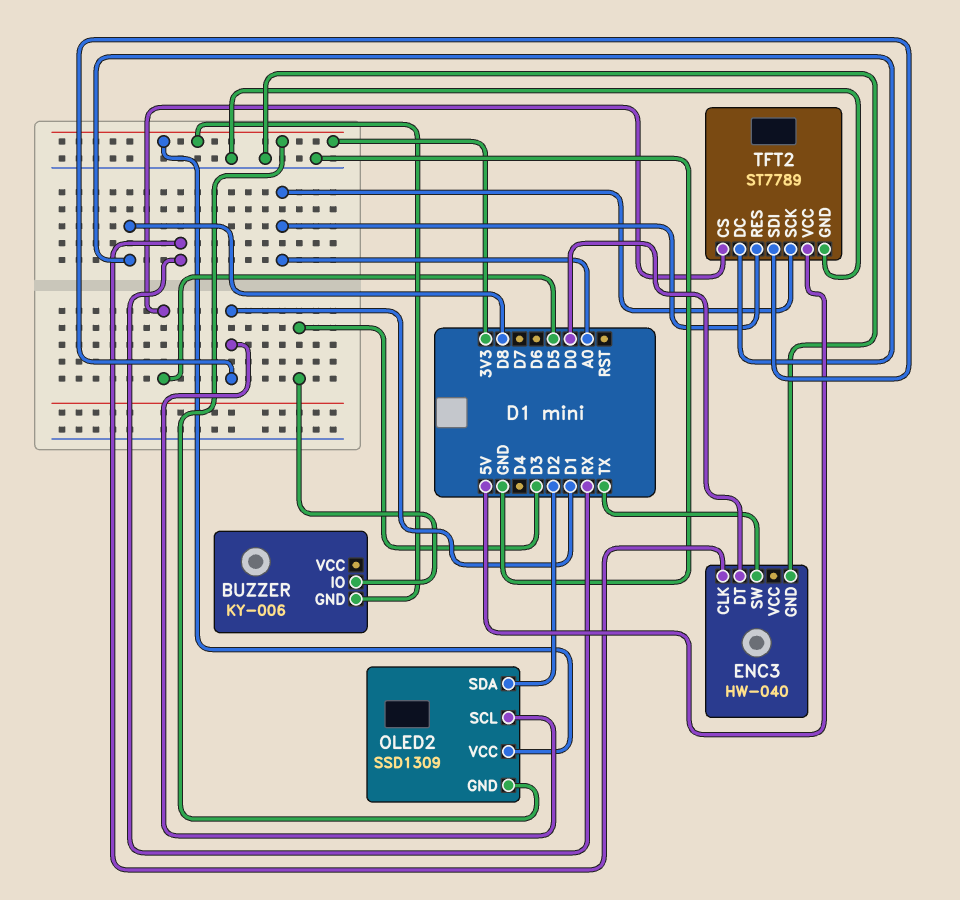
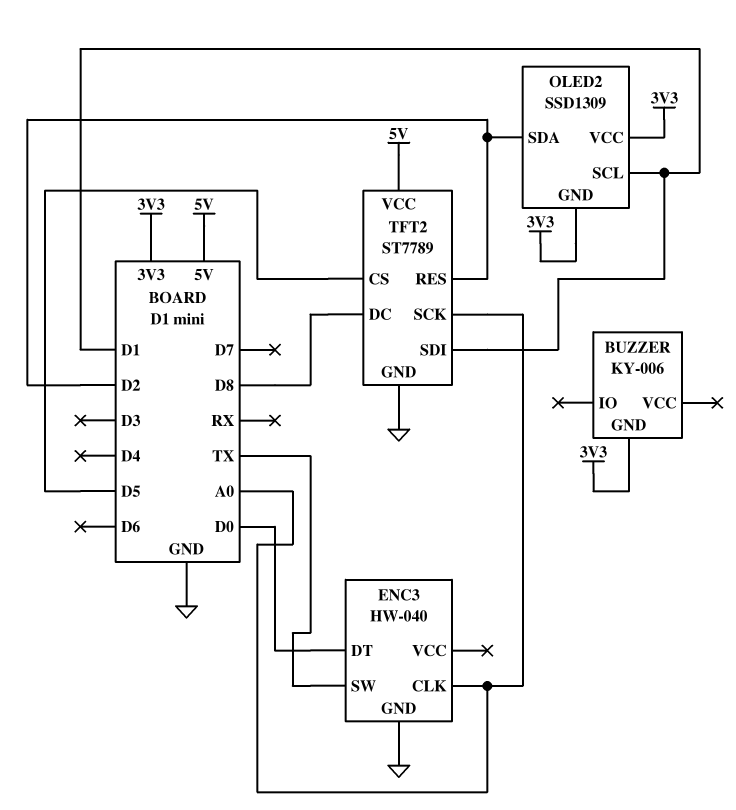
BUZZER pin IO: D3 -> none
ENC3 pin CLK: RX -> A0
TFT2 pin RES: A0 -> D2

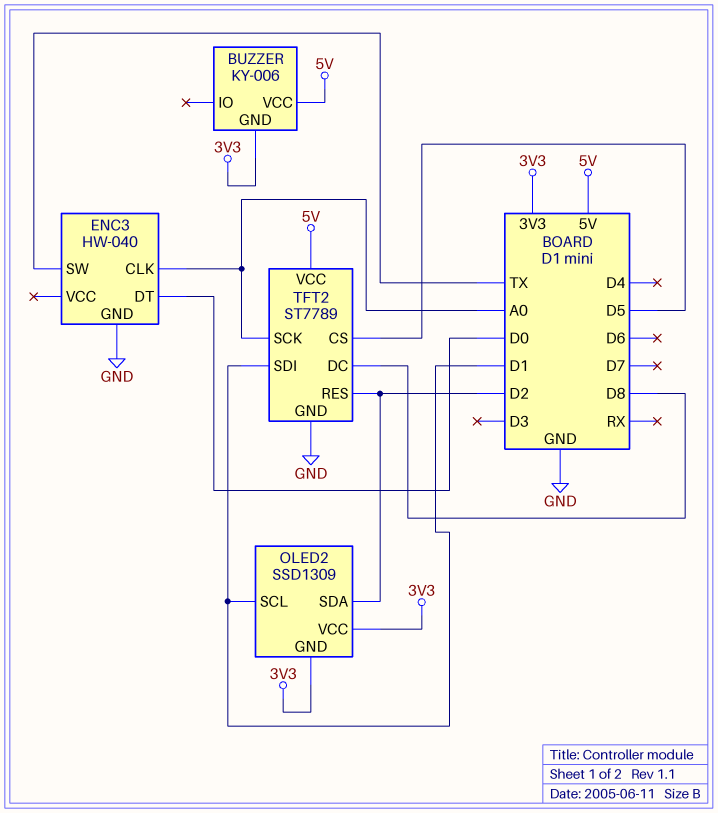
BUZZER pin VCC: none -> 5V

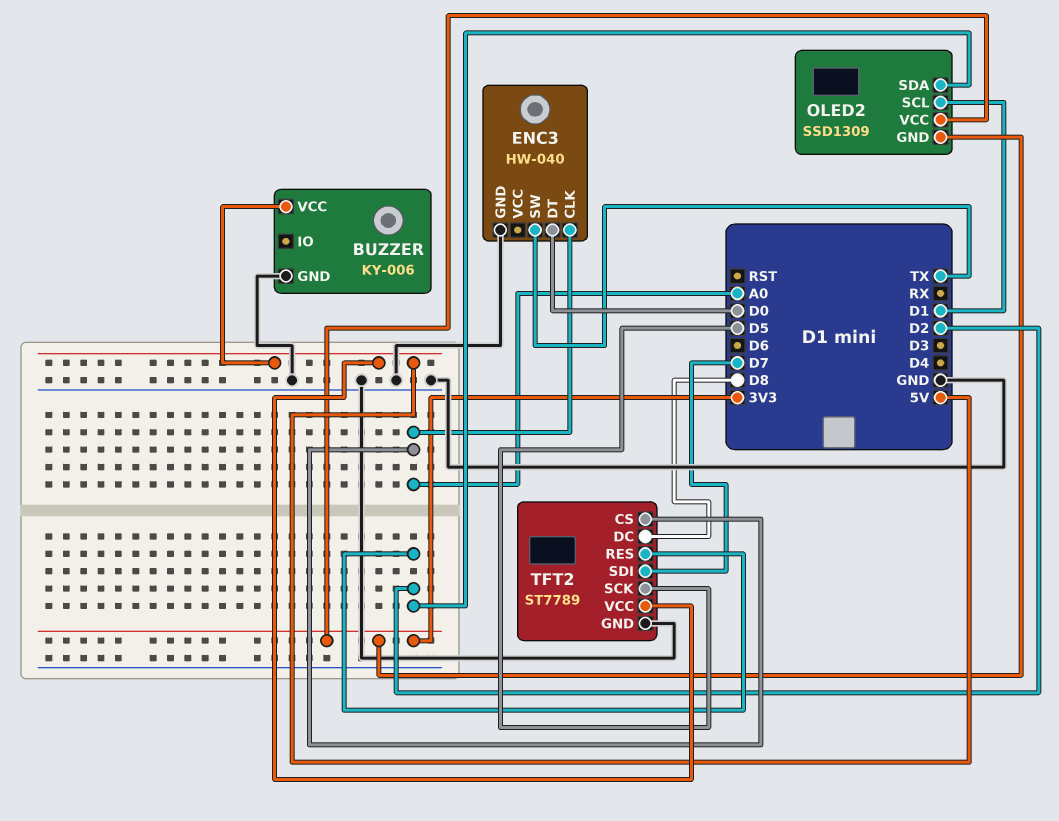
BUZZER pin GND: 3V3 -> GND
TFT2 pin CS: D5 -> A0
TFT2 pin SCK: A0 -> D5
TFT2 pin SDI: D1 -> D7

